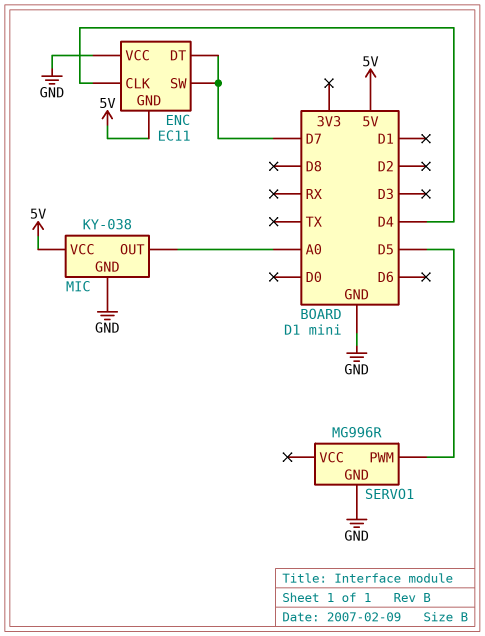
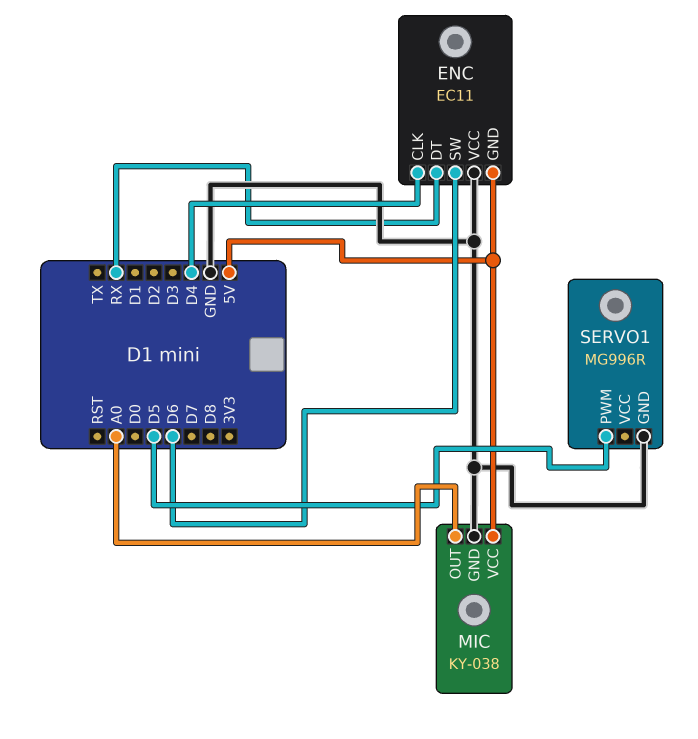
ENC pin DT: D7 -> RX
ENC pin SW: D7 -> D6

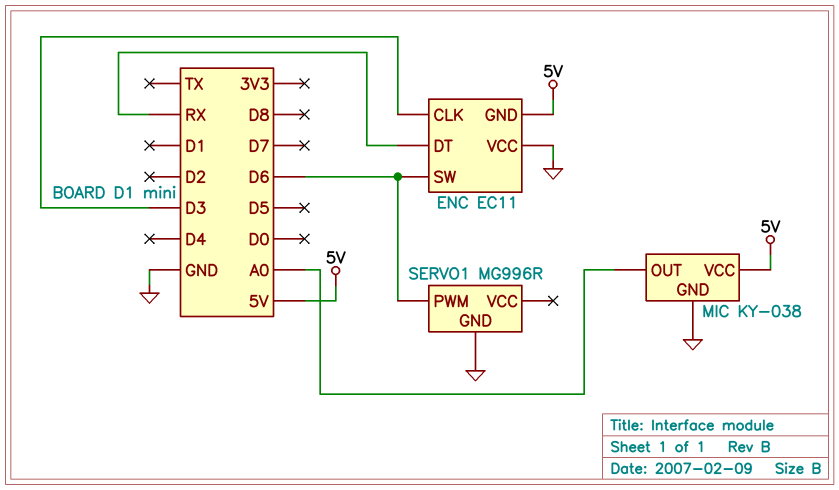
ENC pin CLK: D4 -> D3
SERVO1 pin PWM: D5 -> D6

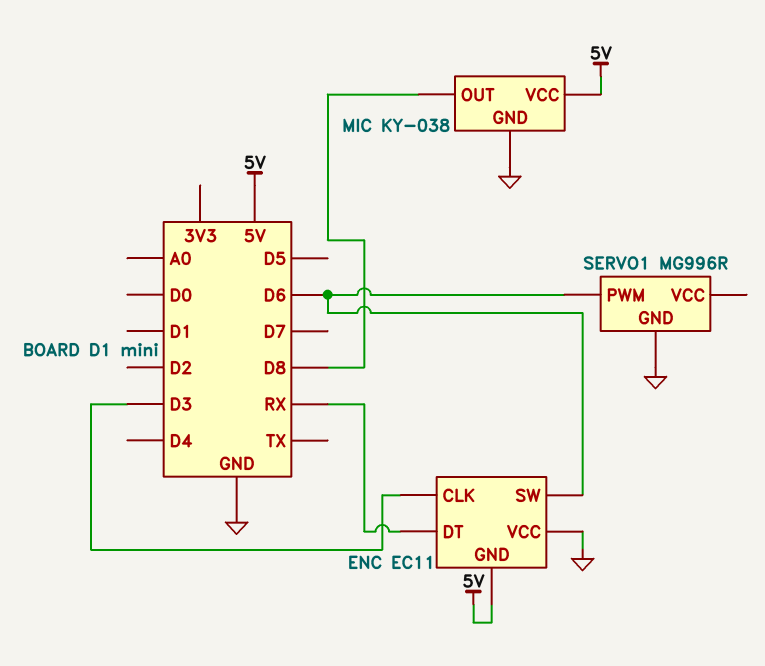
MIC pin OUT: A0 -> D8

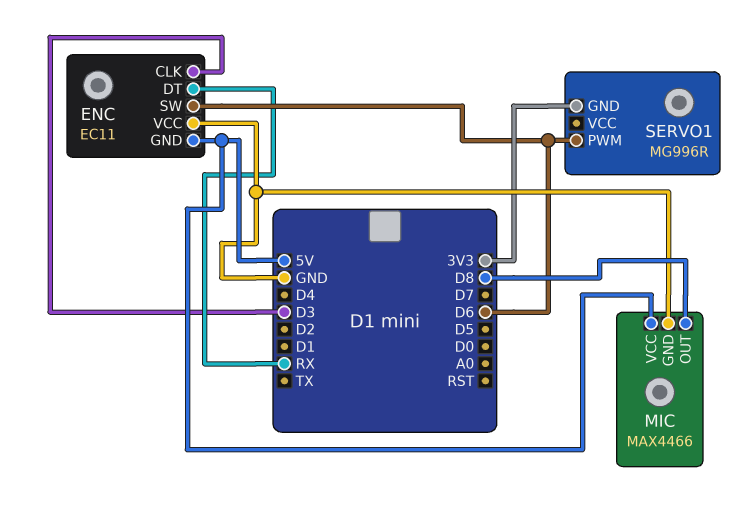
MIC: KY-038 -> MAX4466
SERVO1 pin GND: GND -> 3V3

